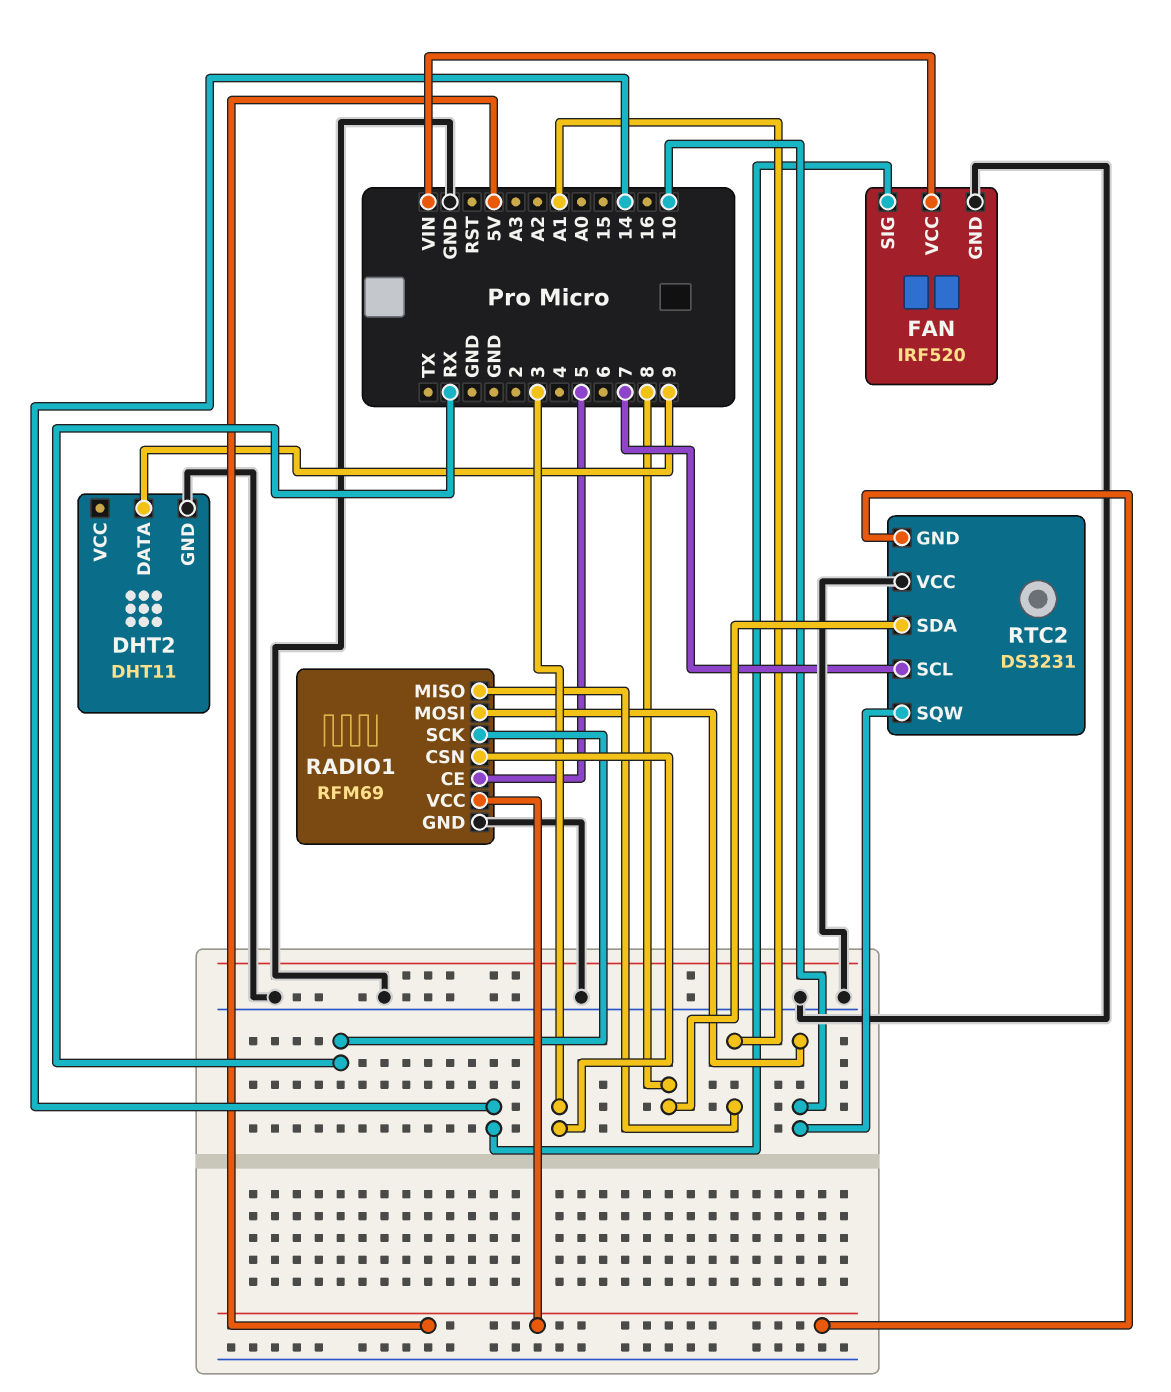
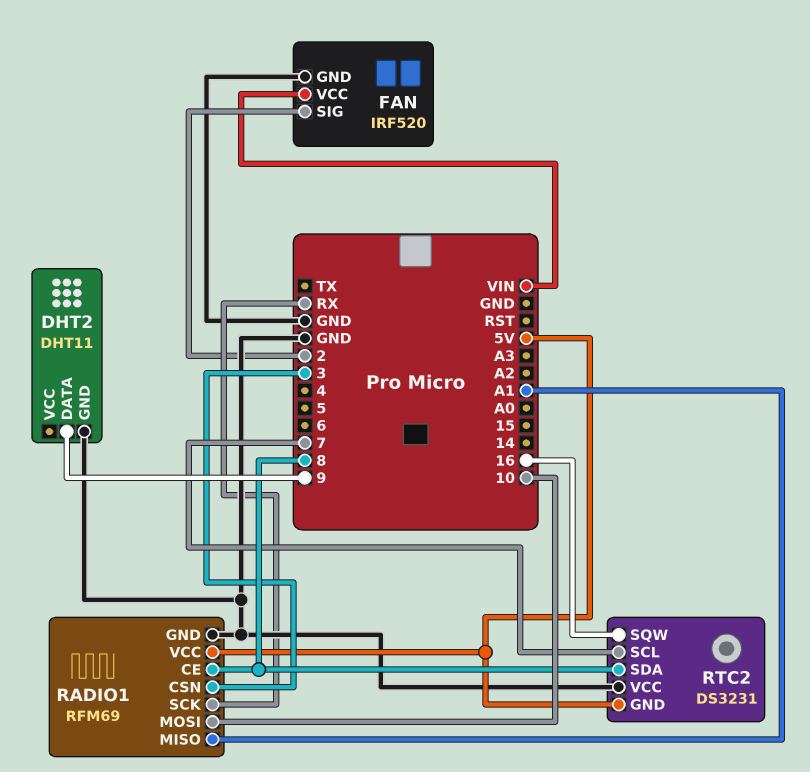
FAN pin SIG: 14 -> 2
RADIO1 pin CE: 5 -> 8
RTC2 pin SQW: 10 -> 16

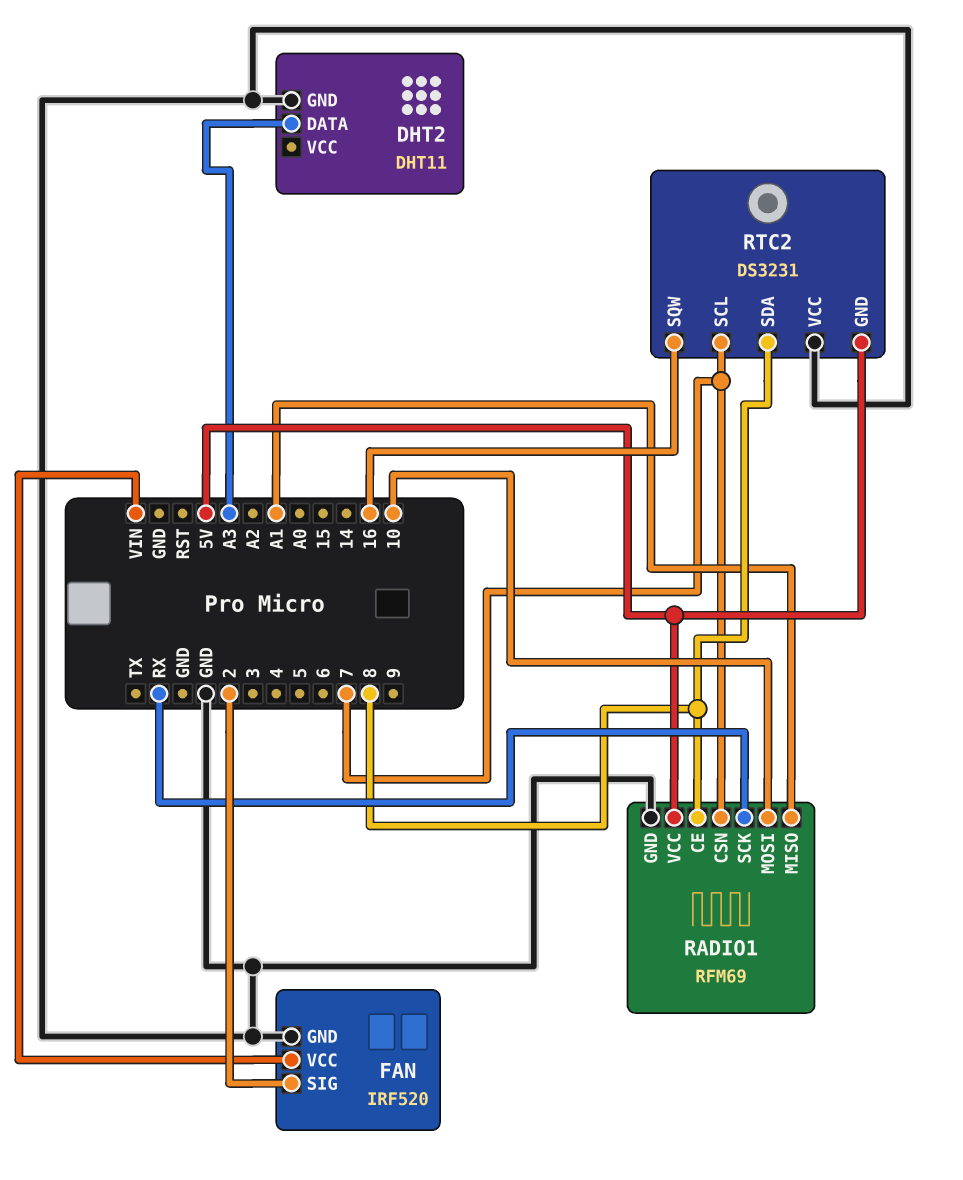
DHT2 pin DATA: 9 -> A3
RADIO1 pin CSN: 3 -> 7

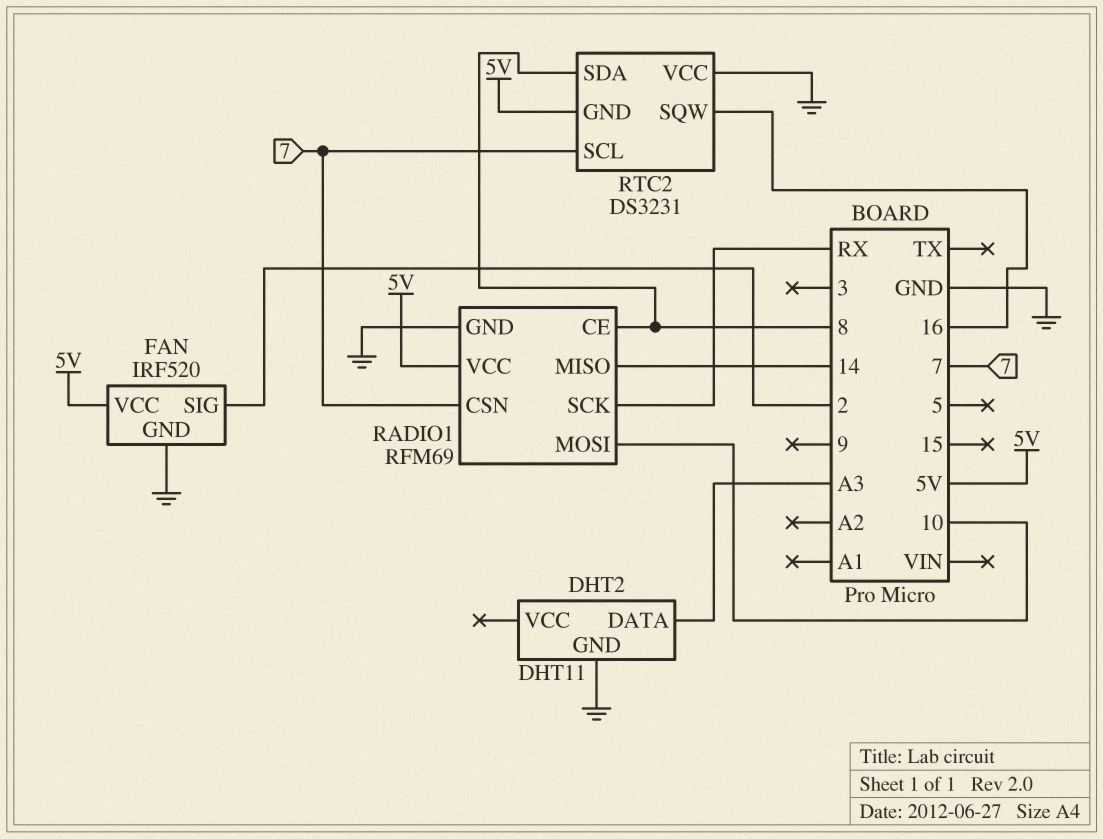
FAN pin VCC: VIN -> 5V
RADIO1 pin MISO: A1 -> 14

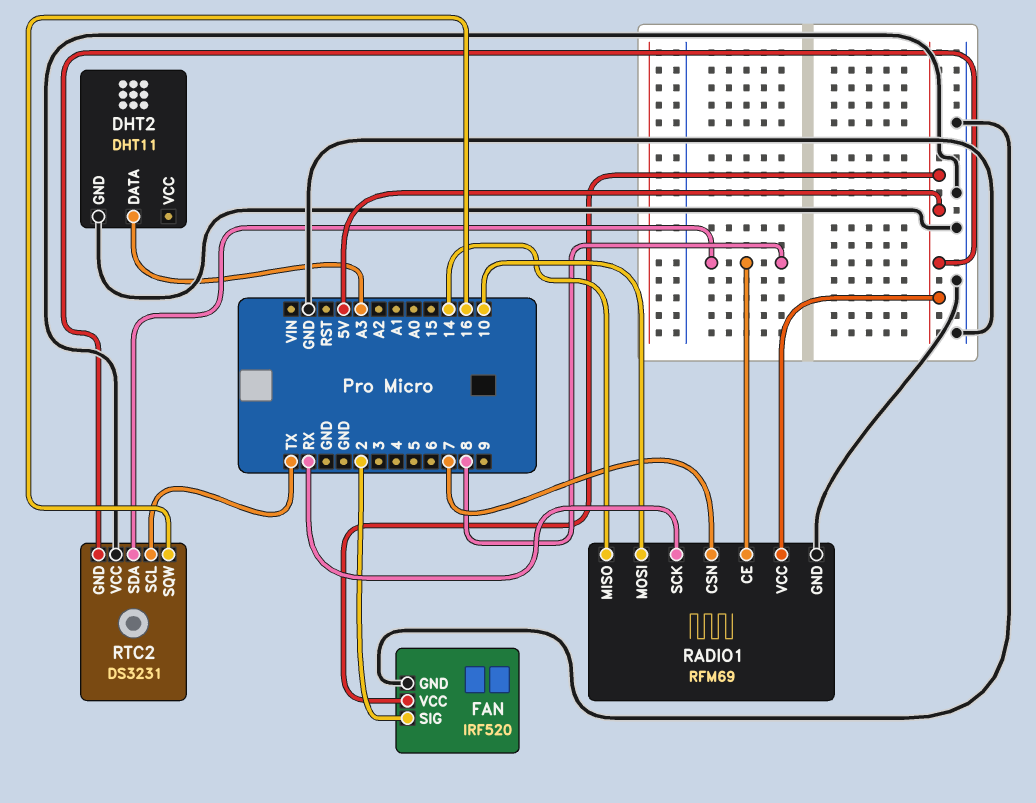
RTC2 pin SCL: 7 -> TX

